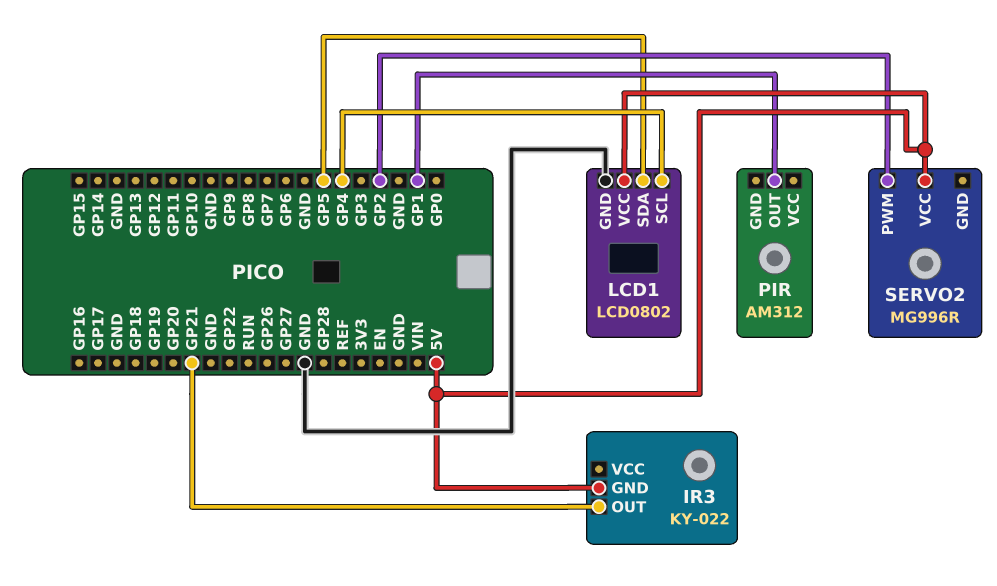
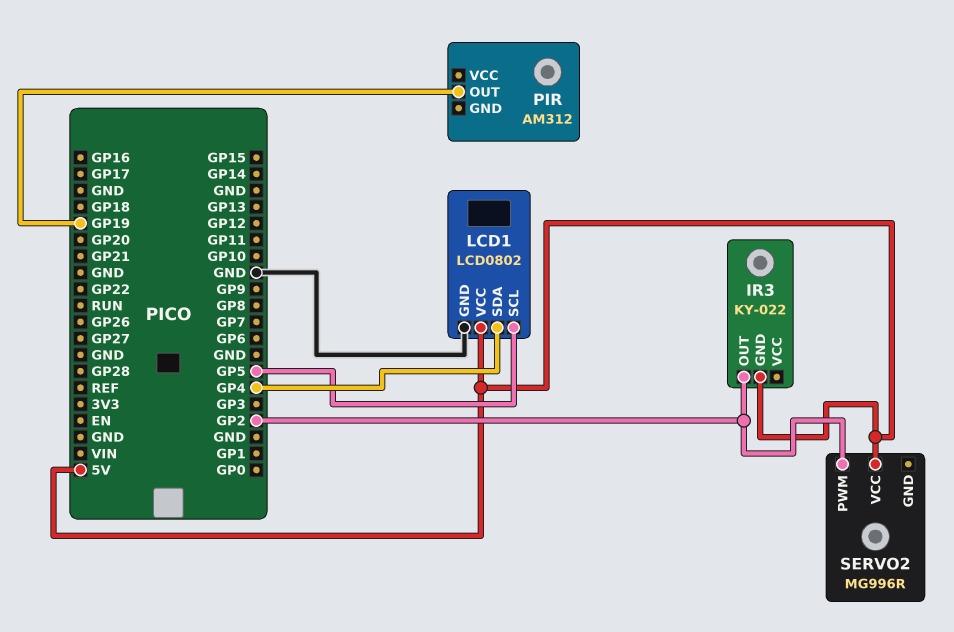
IR3 pin OUT: GP21 -> GP2
LCD1 pin SCL: GP4 -> GP5
LCD1 pin SDA: GP5 -> GP4
PIR pin OUT: GP1 -> GP19

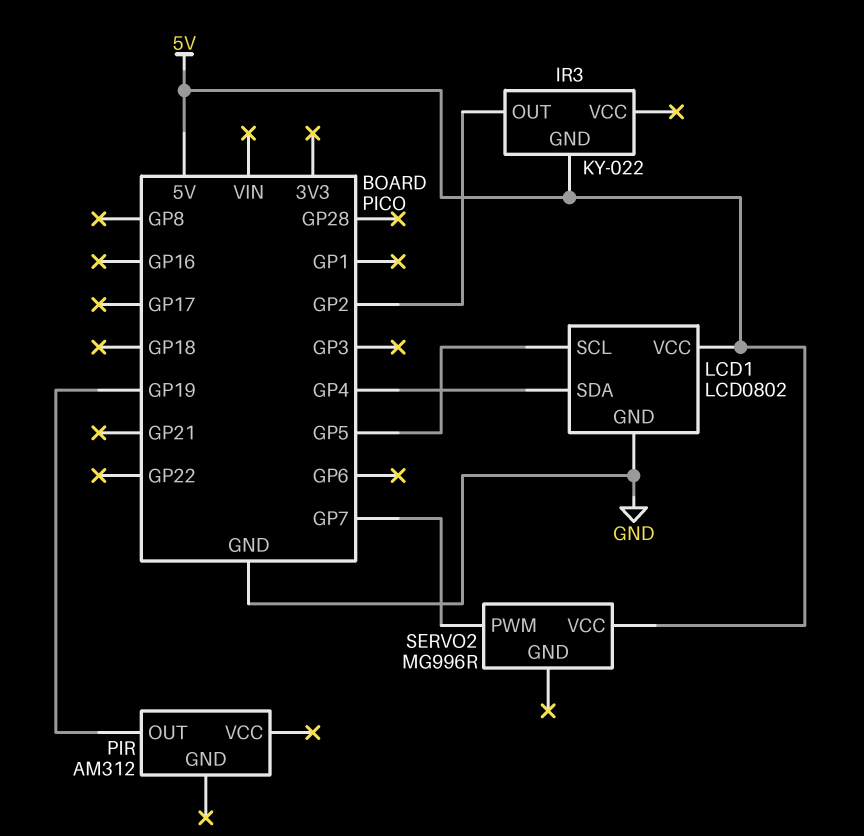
SERVO2 pin PWM: GP2 -> GP7

